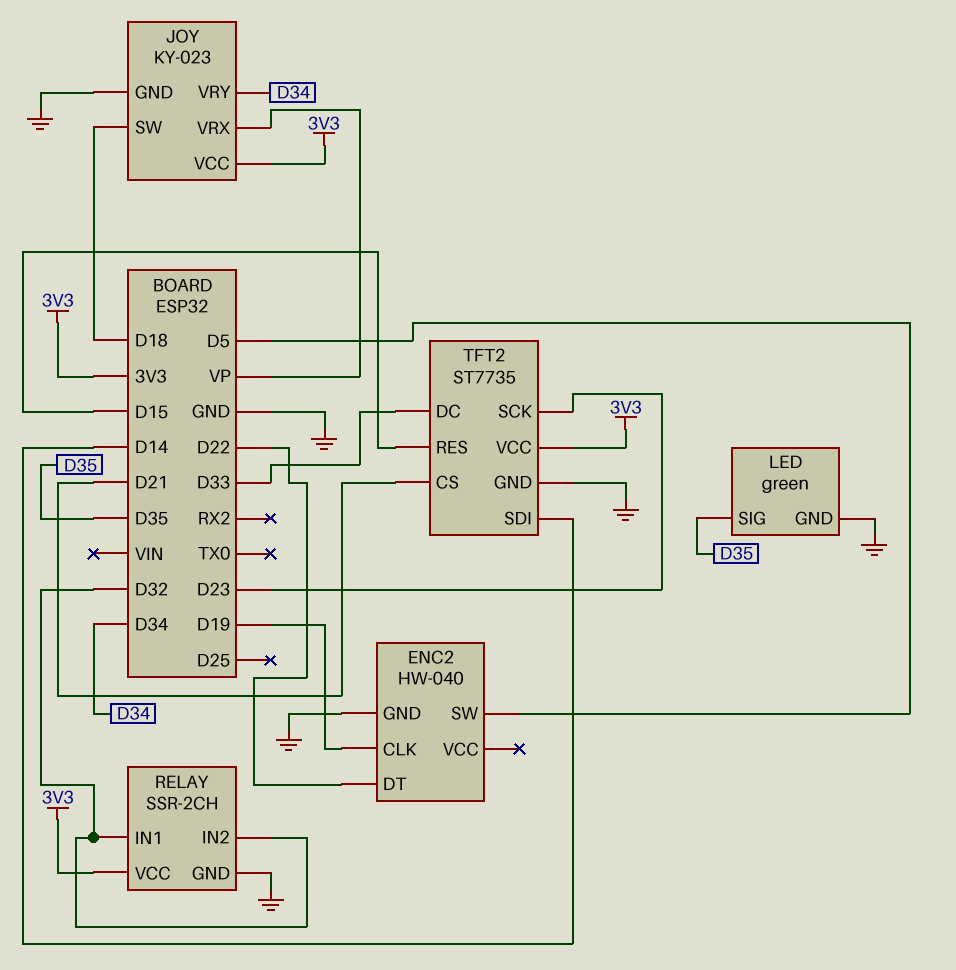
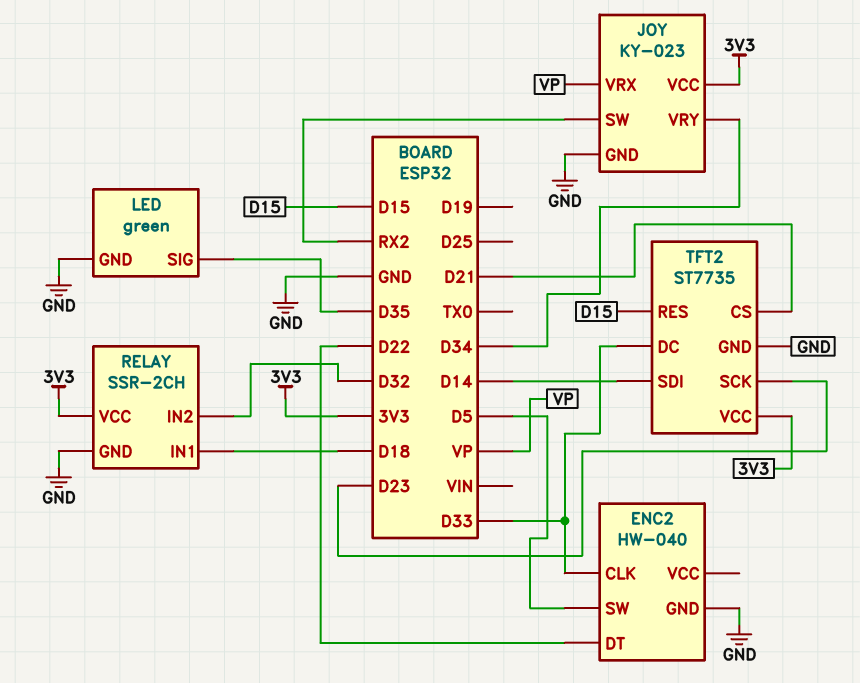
ENC2 pin CLK: D19 -> D33
JOY pin SW: D18 -> RX2
RELAY pin IN1: D32 -> D18

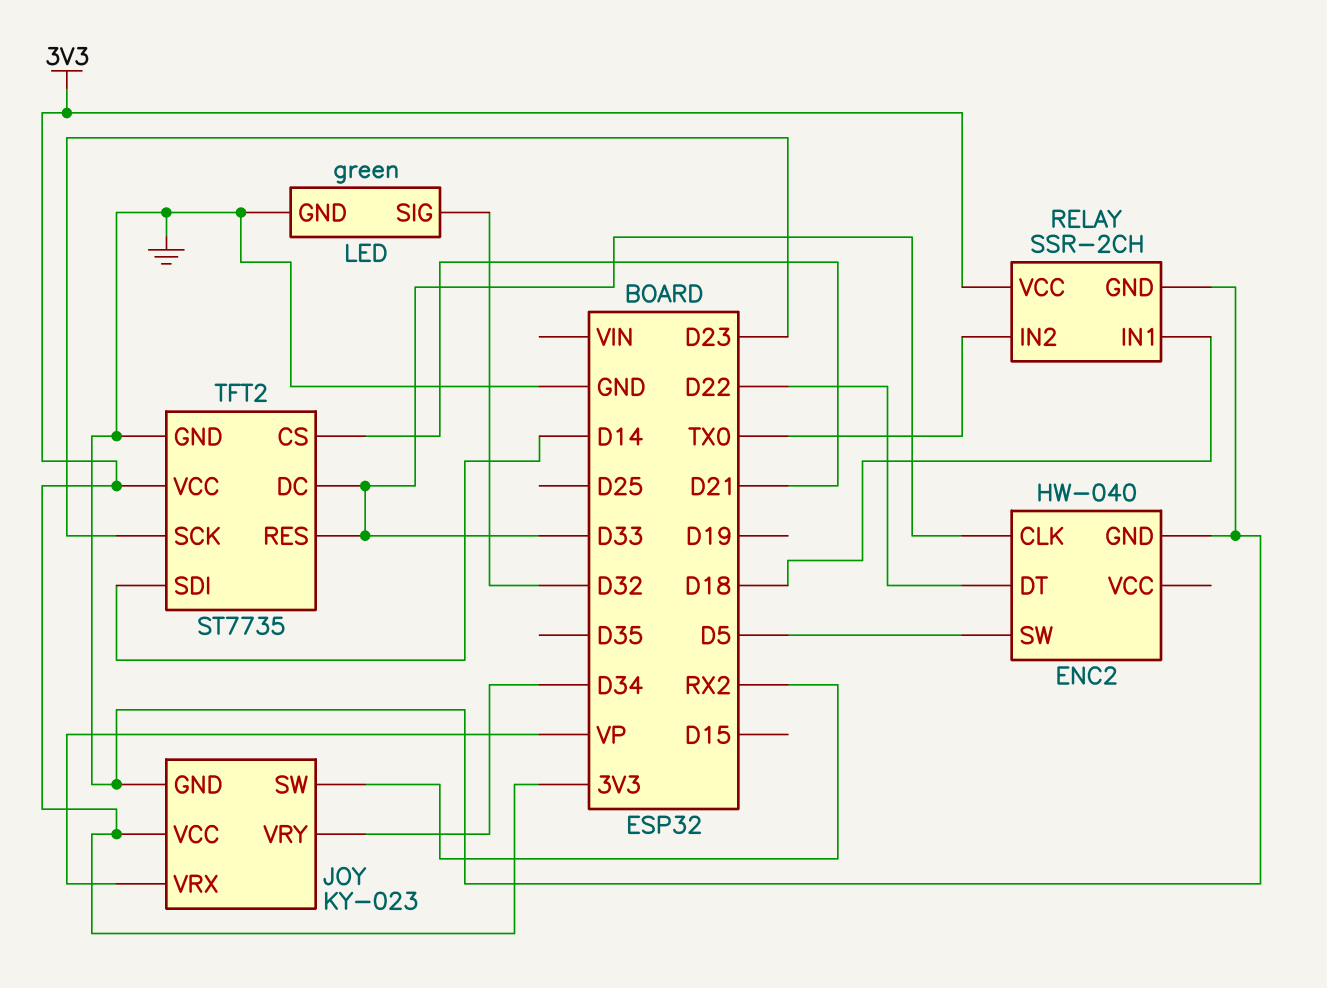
LED pin SIG: D35 -> D32
RELAY pin IN2: D32 -> TX0
TFT2 pin RES: D15 -> D33

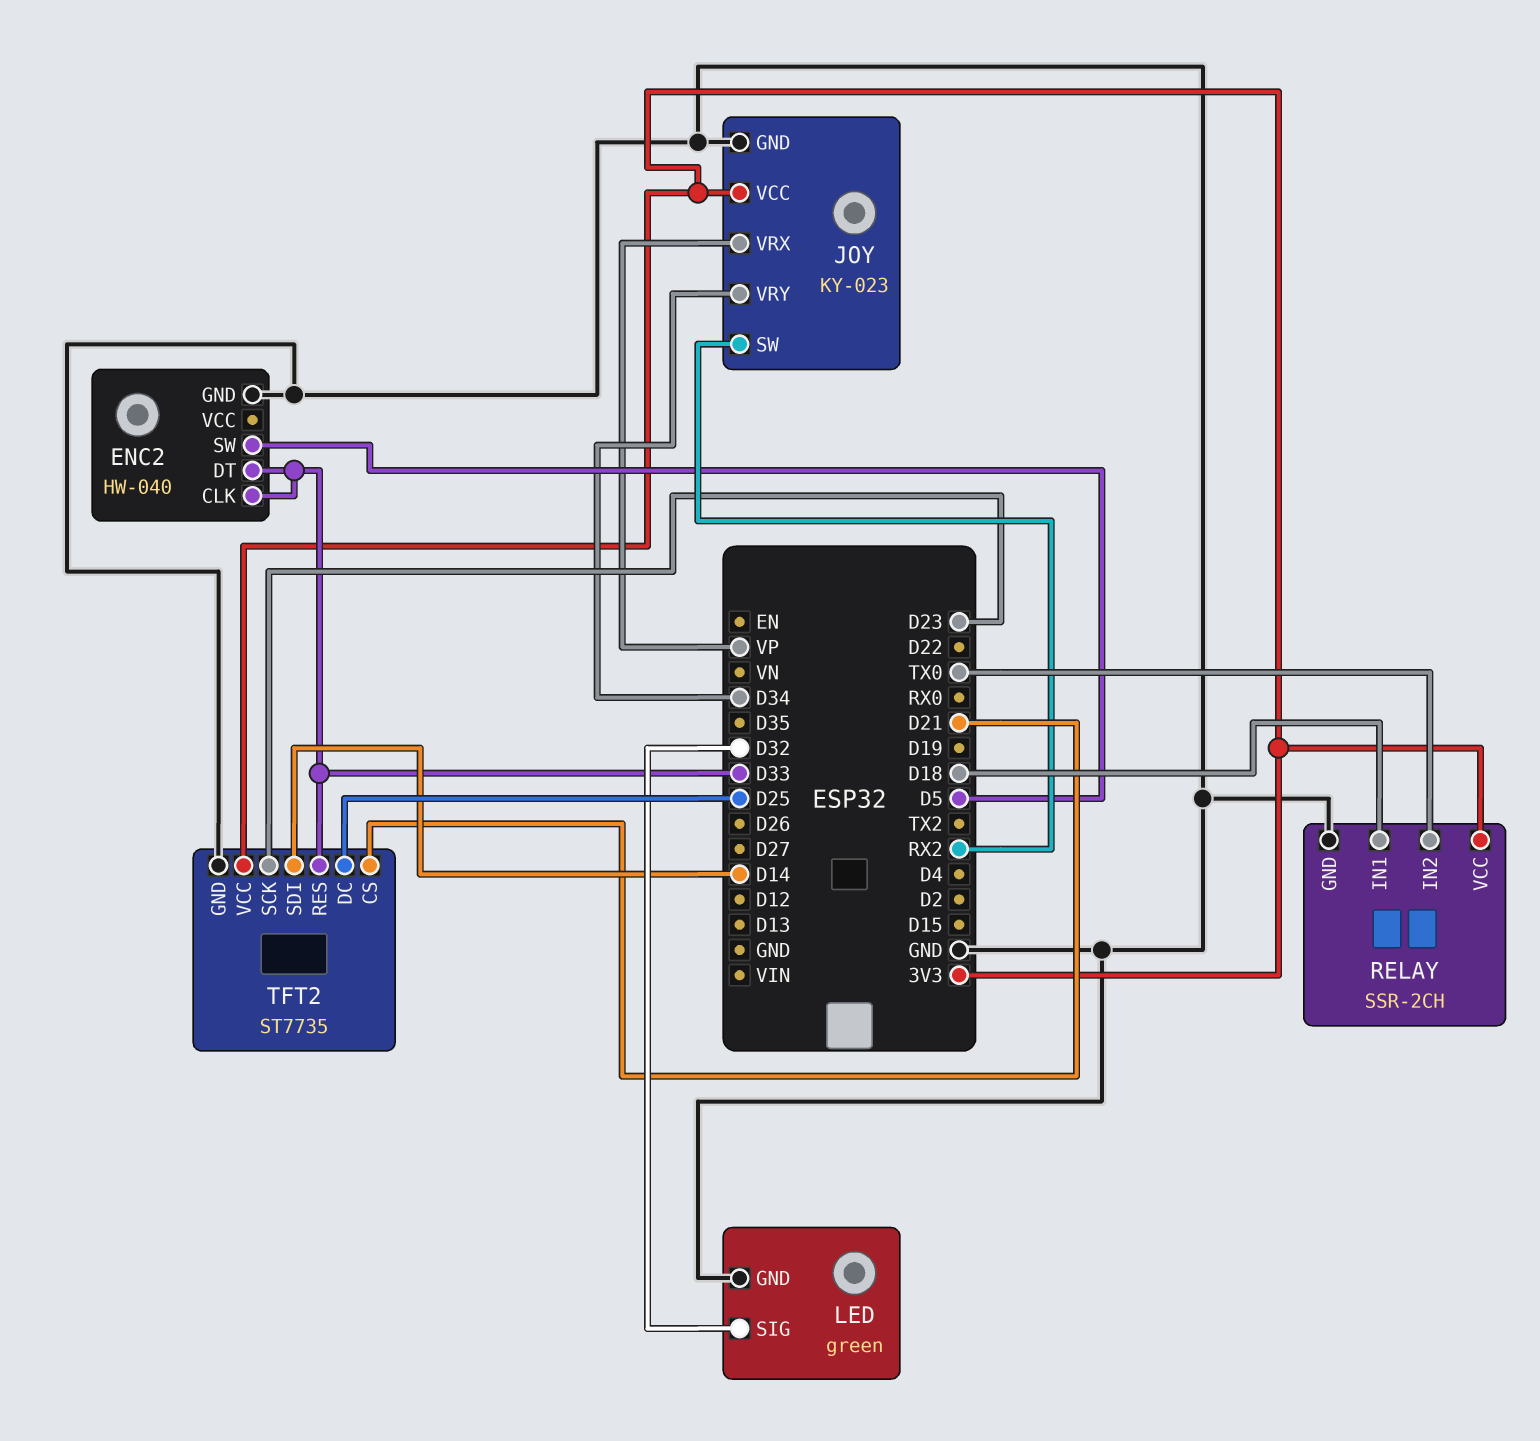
ENC2 pin DT: D22 -> D33
TFT2 pin DC: D33 -> D25

